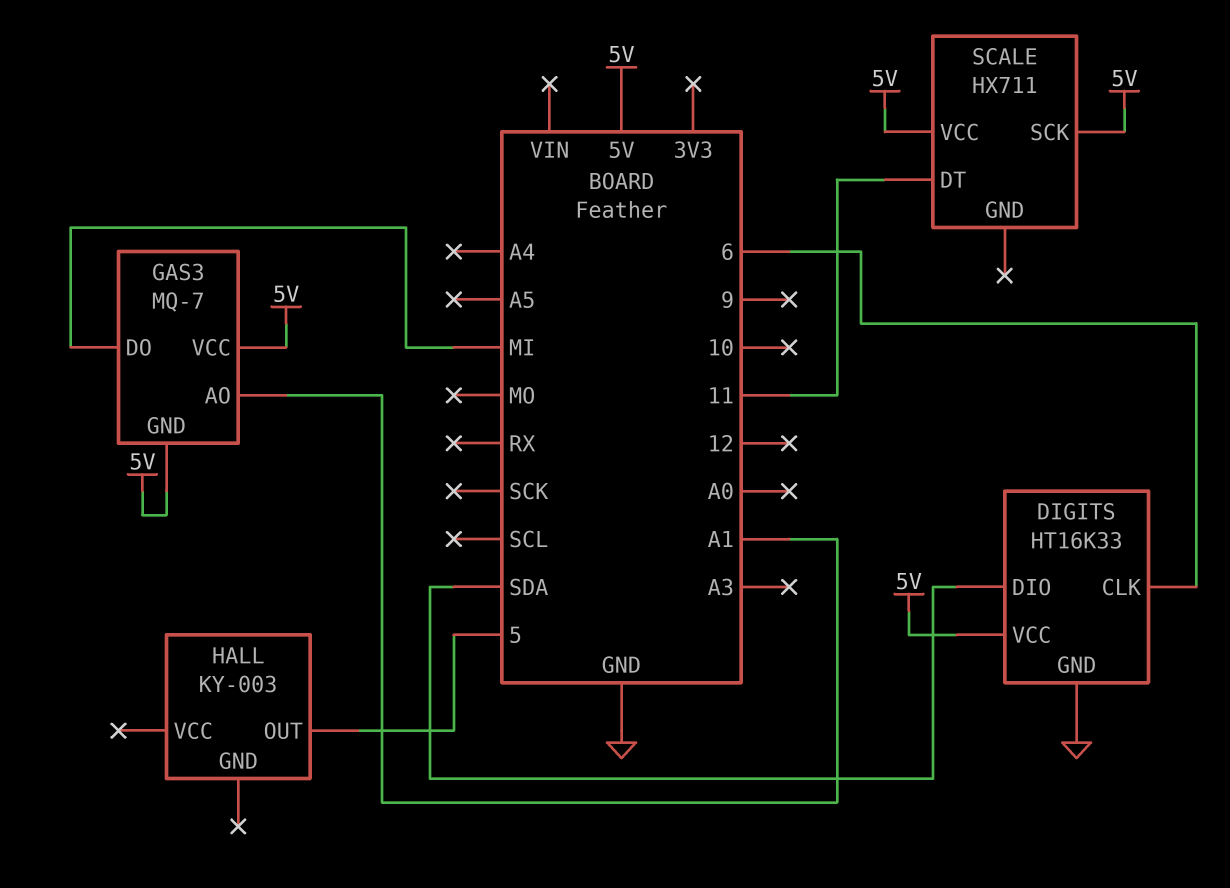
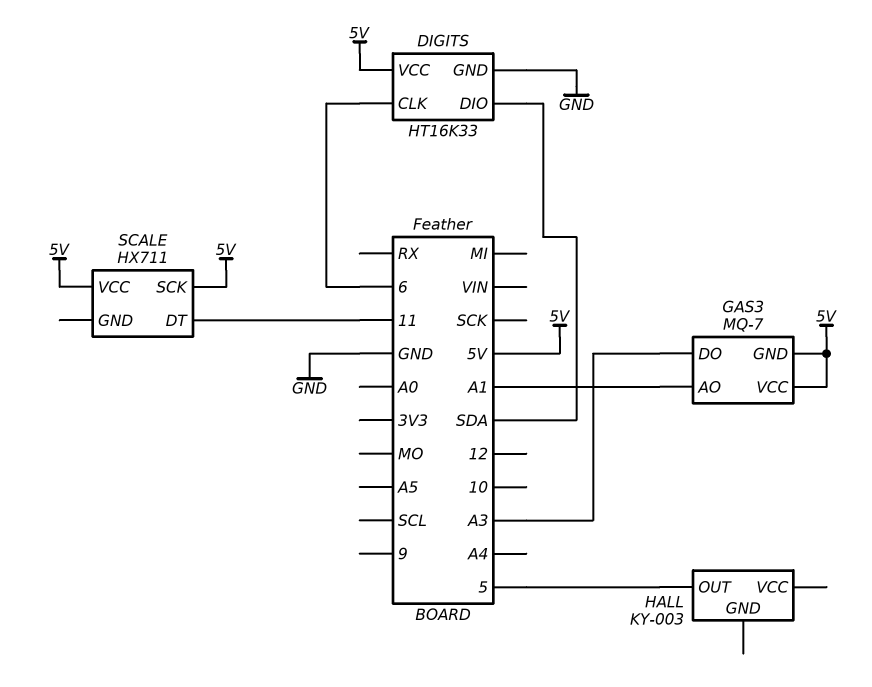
GAS3 pin DO: MI -> A3

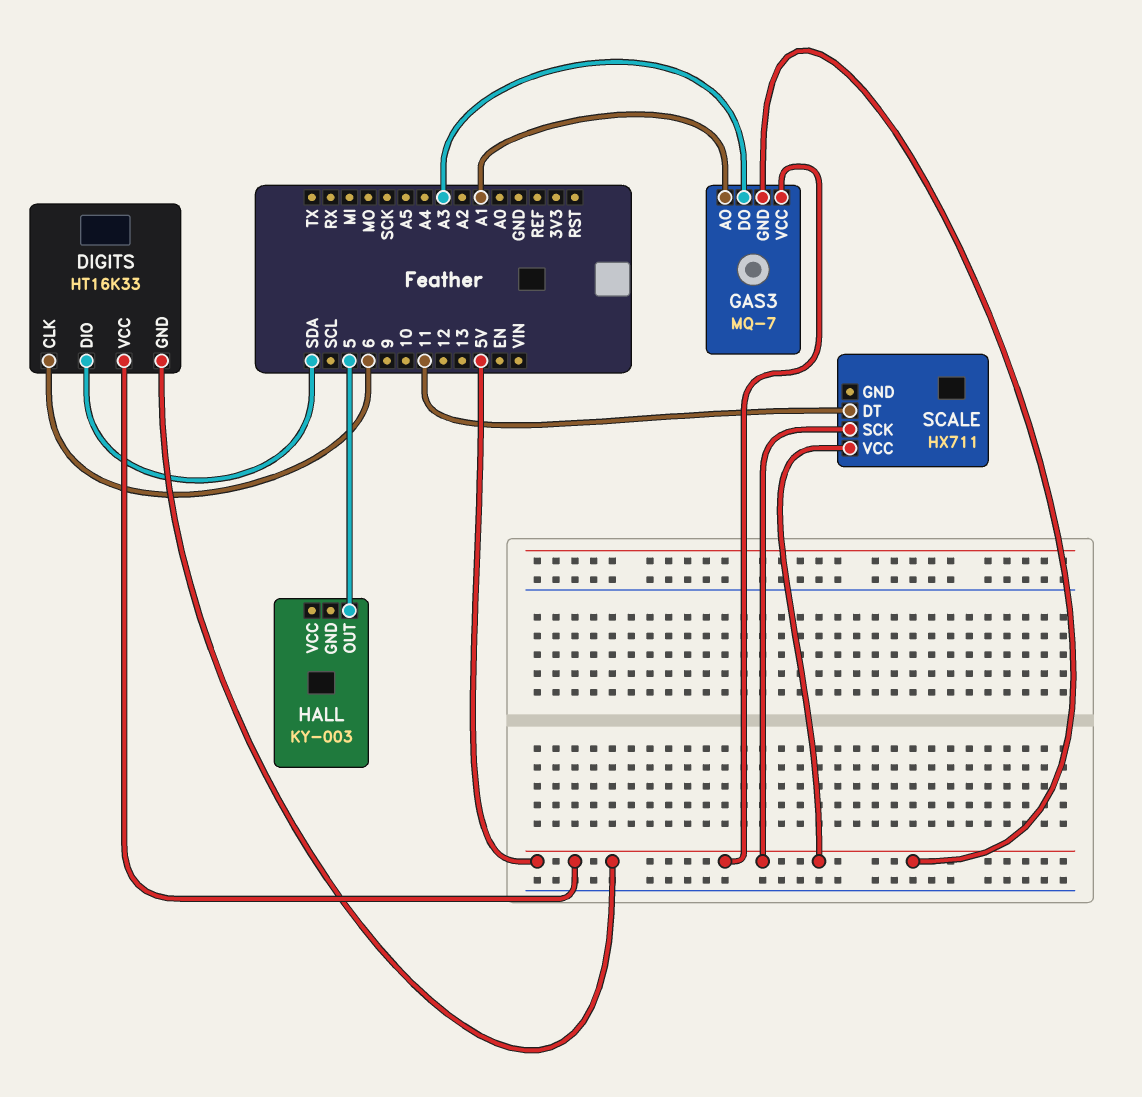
DIGITS pin GND: GND -> 5V

